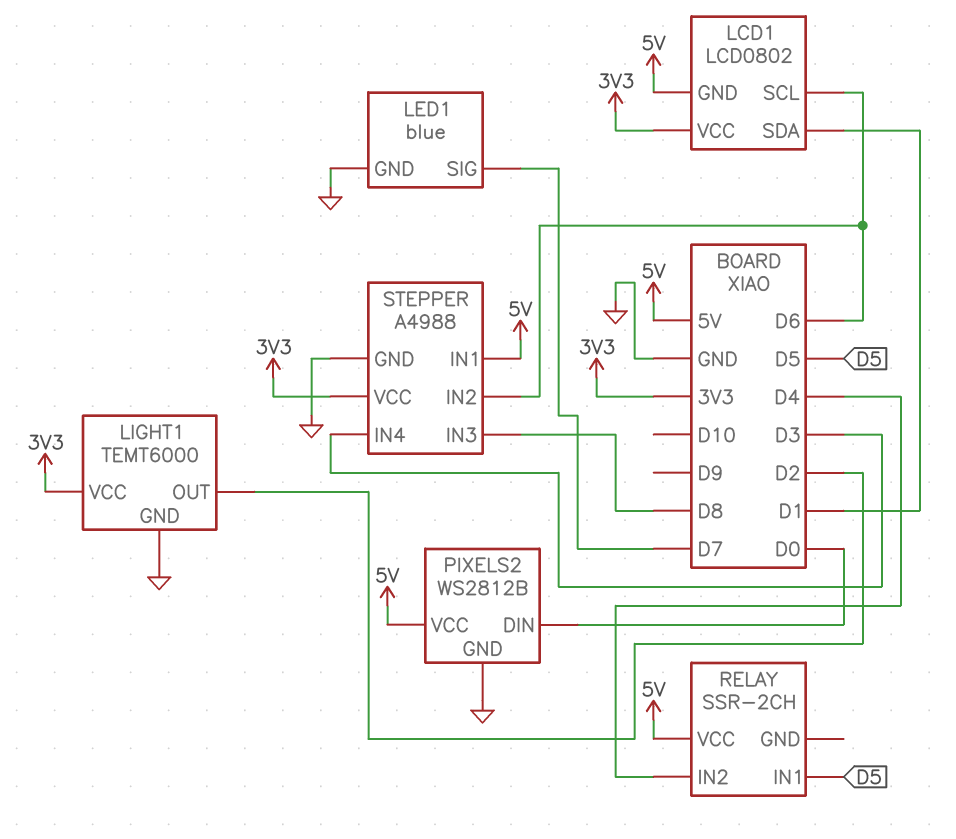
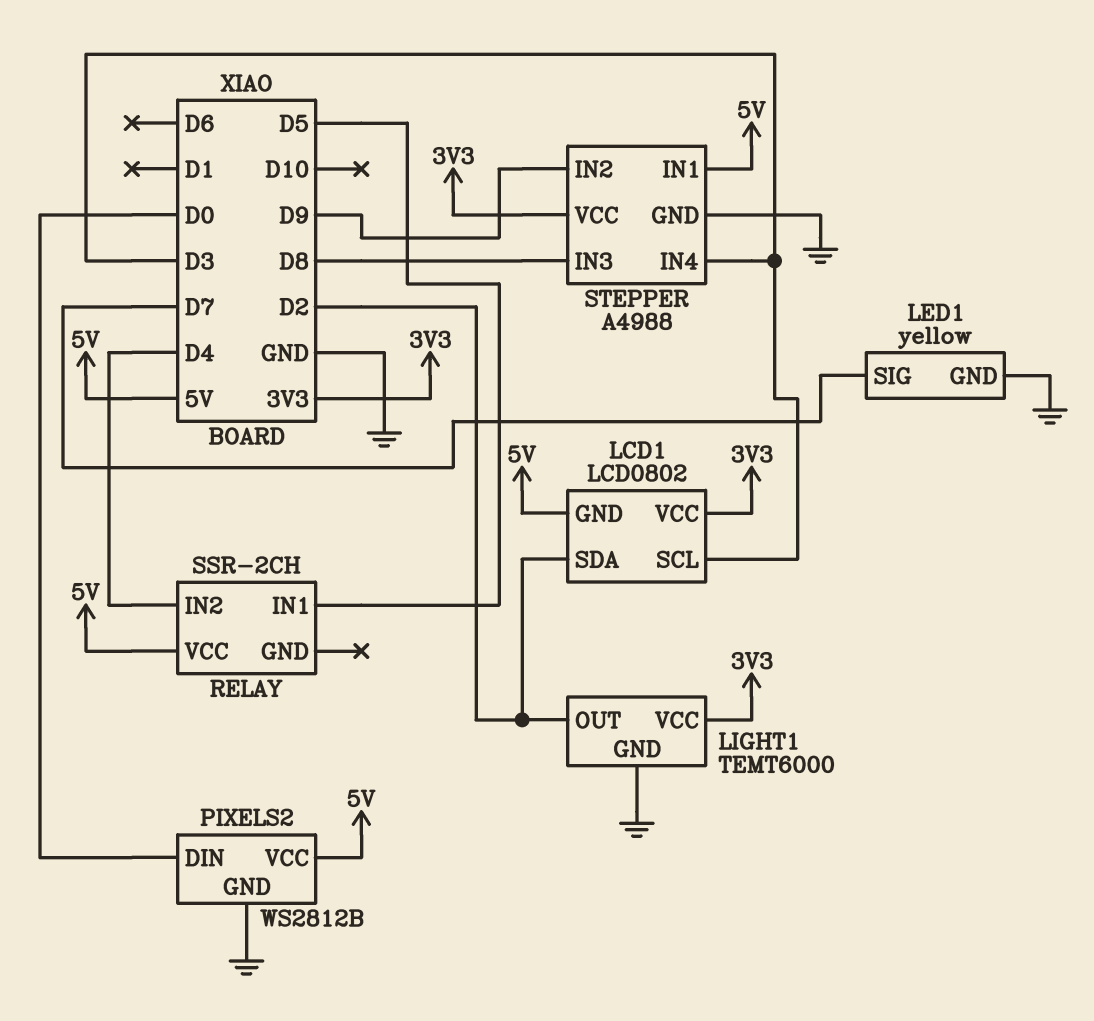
LCD1 pin SCL: D6 -> D3
LCD1 pin SDA: D1 -> D2
LED1: blue -> yellow
STEPPER pin IN2: D6 -> D9

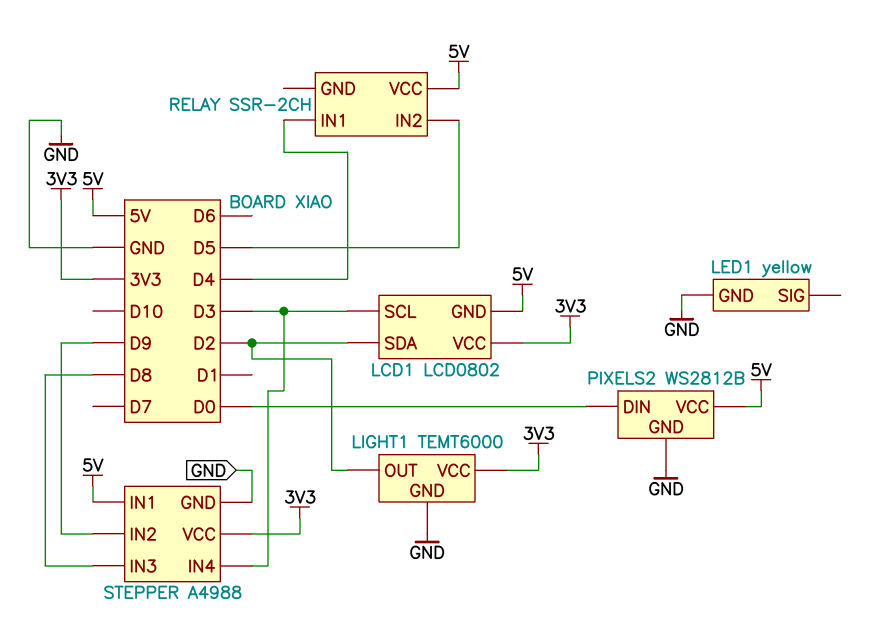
LED1 pin SIG: D7 -> none
RELAY pin IN1: D5 -> D4
RELAY pin IN2: D4 -> D5

